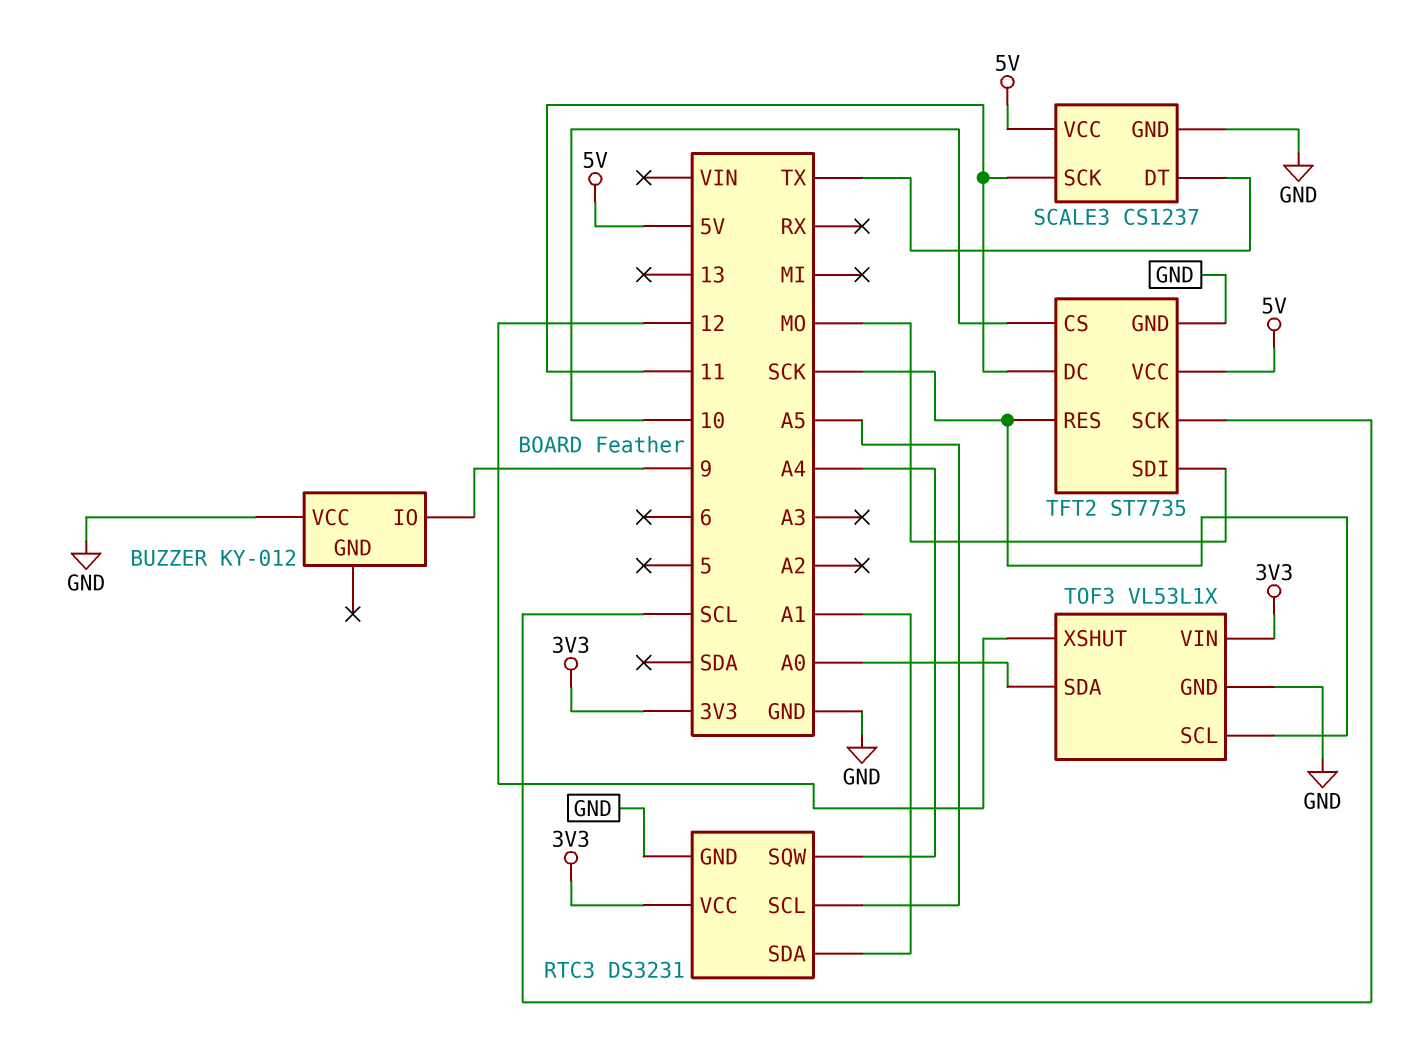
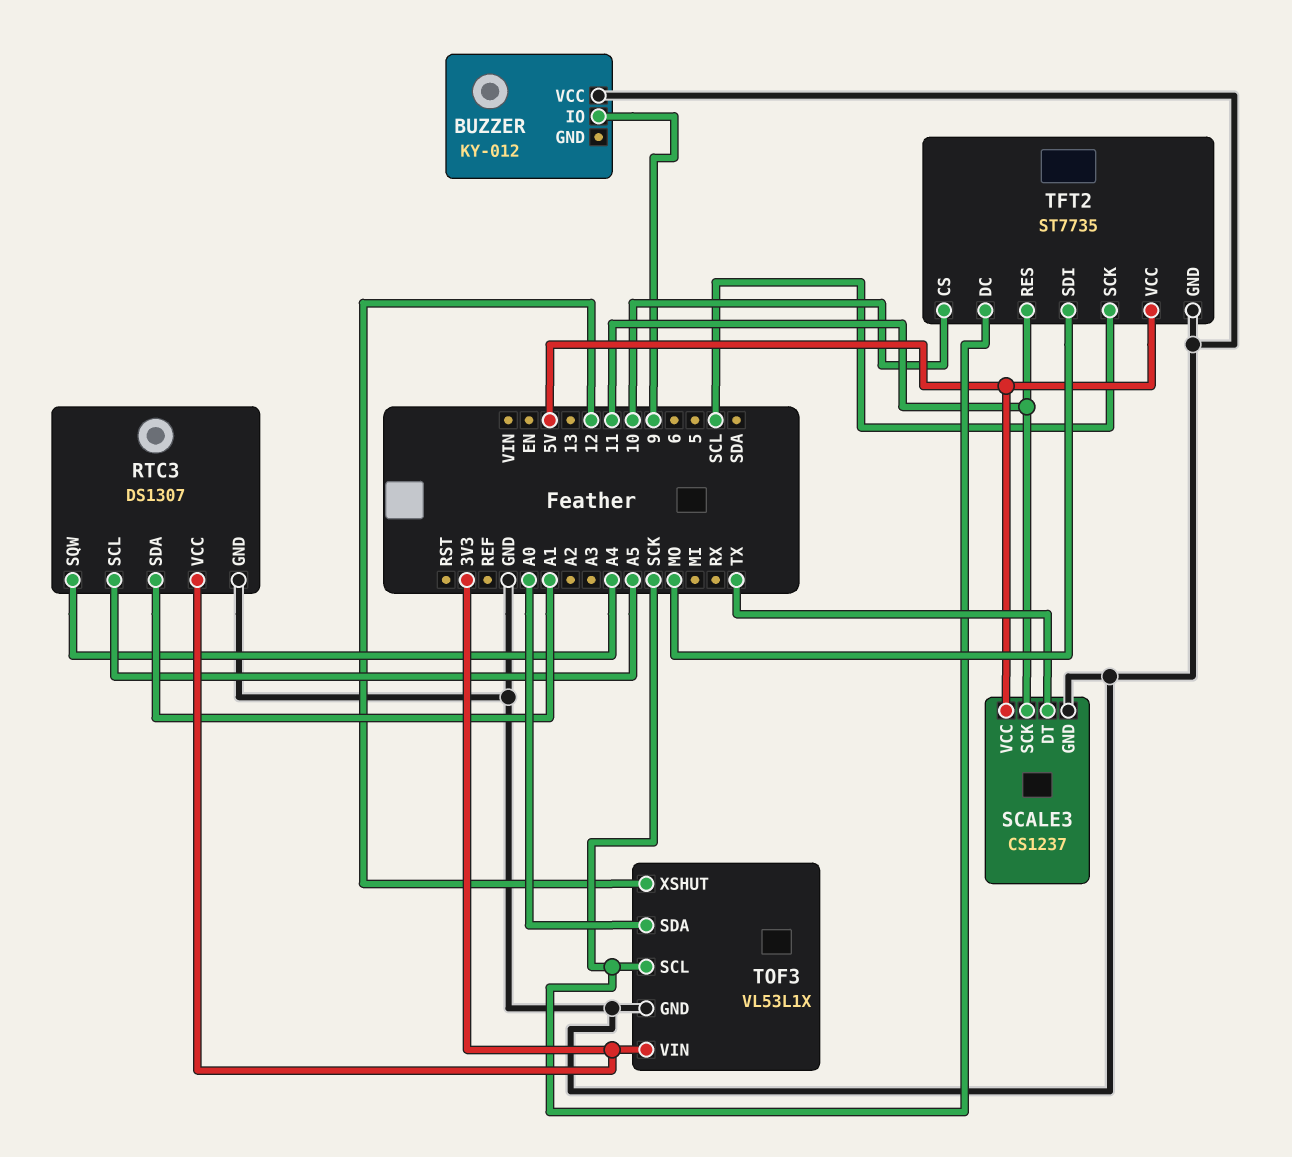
RTC3: DS3231 -> DS1307
TFT2 pin DC: 11 -> SCK
TFT2 pin RES: SCK -> 11

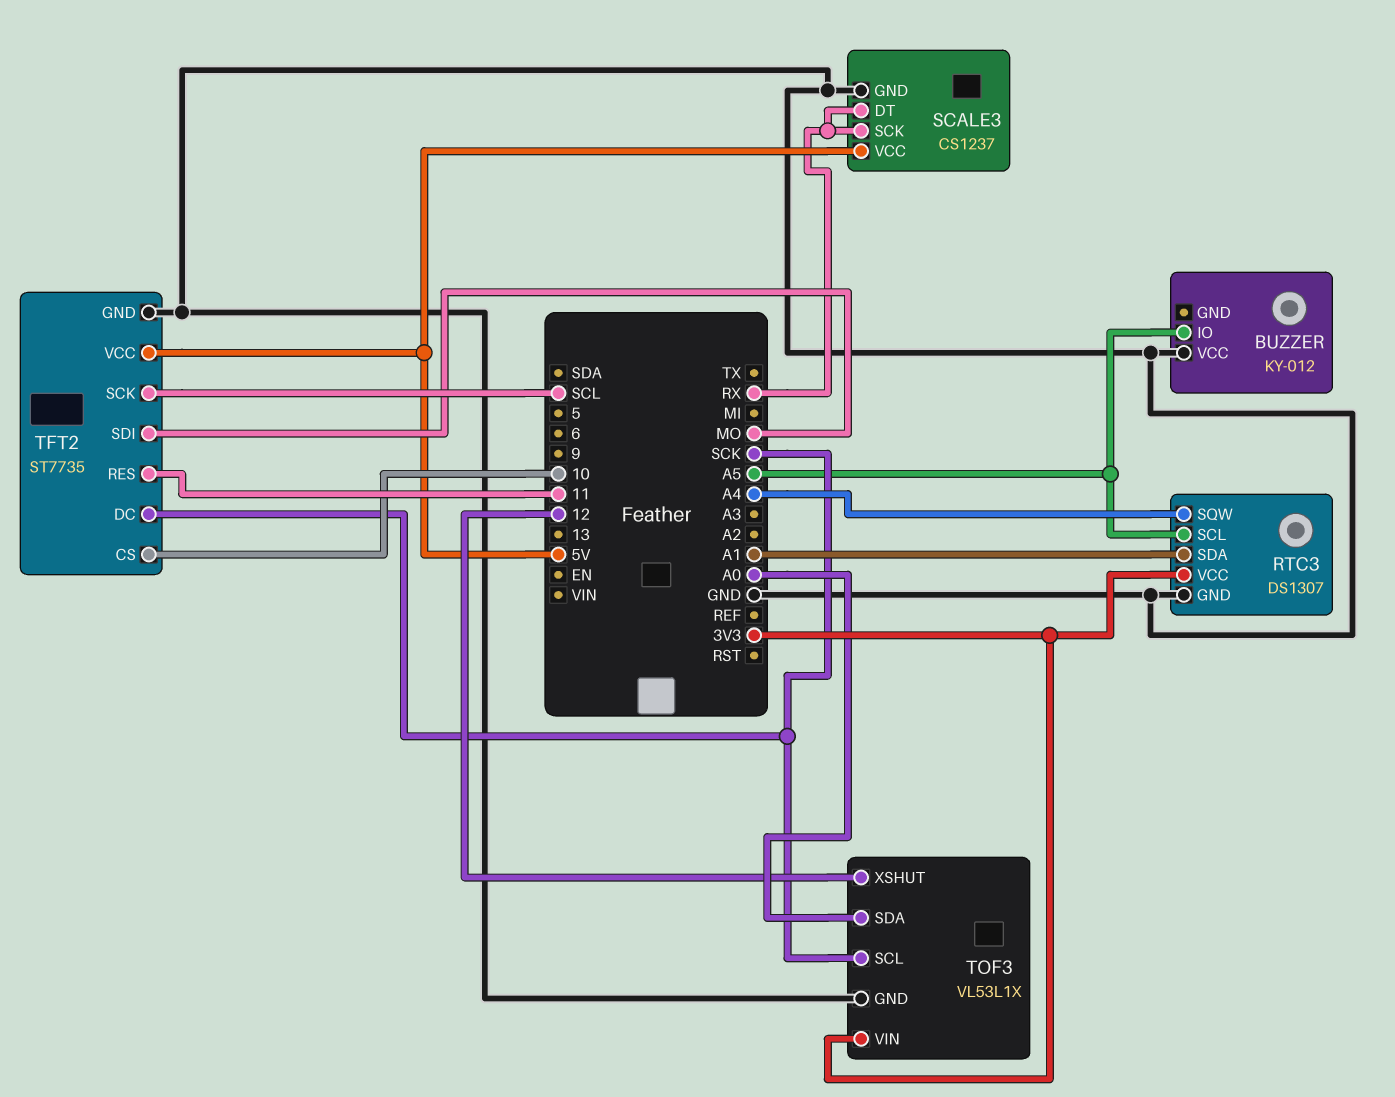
BUZZER pin IO: 9 -> A5
SCALE3 pin DT: TX -> RX
SCALE3 pin SCK: 11 -> RX

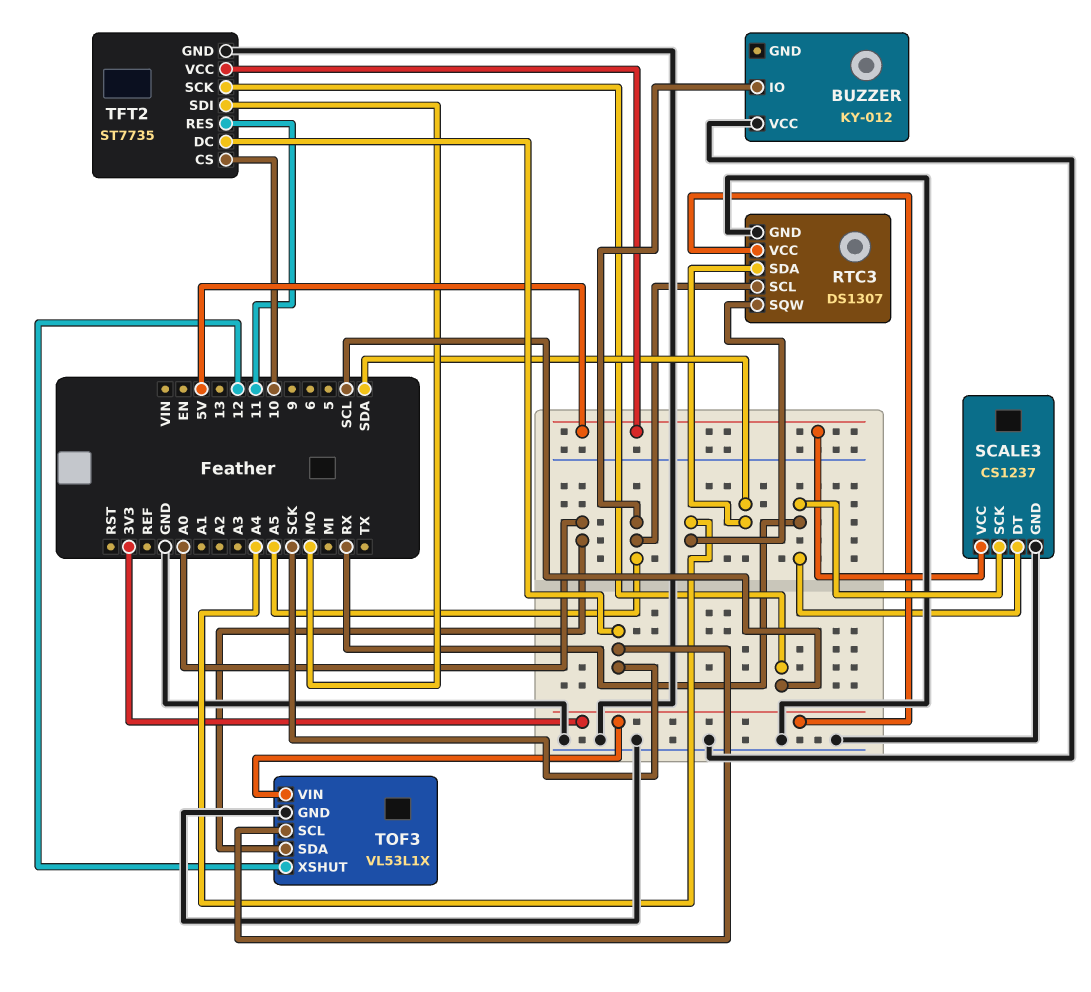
RTC3 pin SDA: A1 -> SDA

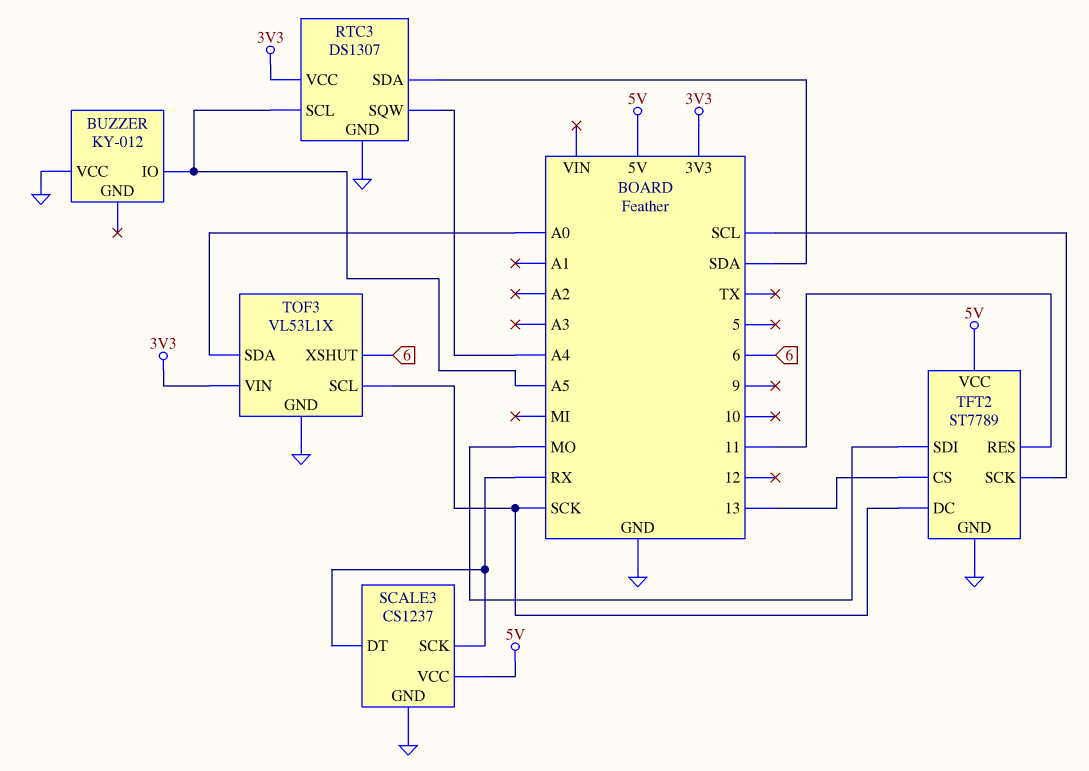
TFT2: ST7735 -> ST7789
TFT2 pin CS: 10 -> 13
TOF3 pin XSHUT: 12 -> 6

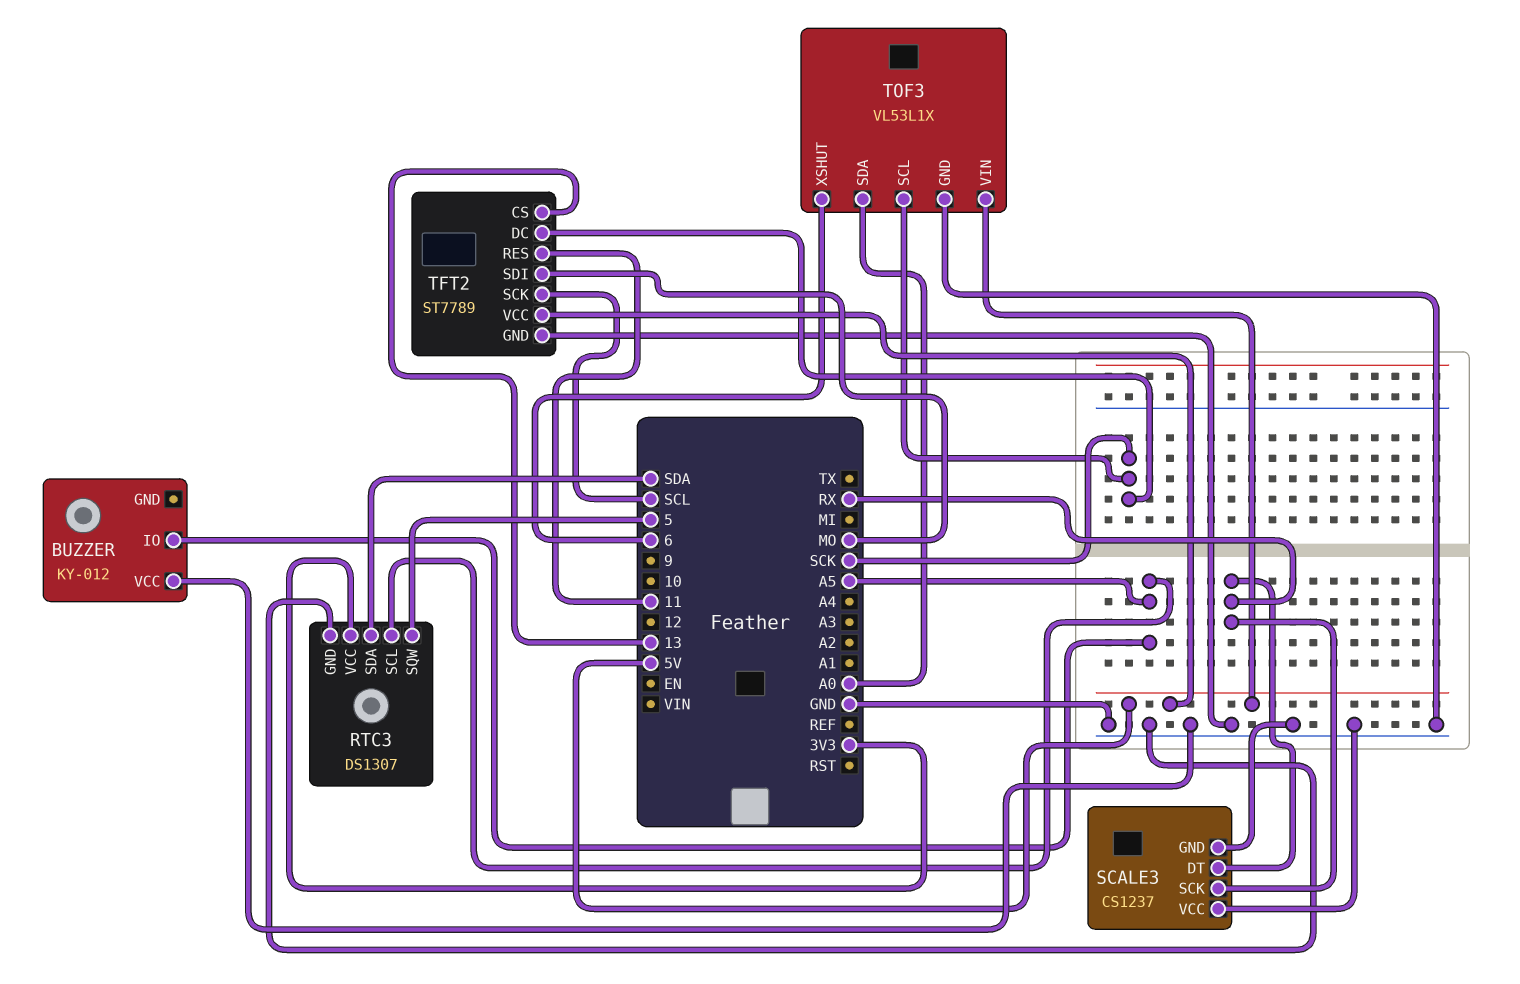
RTC3 pin SQW: A4 -> 5
SCALE3 pin VCC: 5V -> GND
TOF3 pin VIN: 3V3 -> 5V

